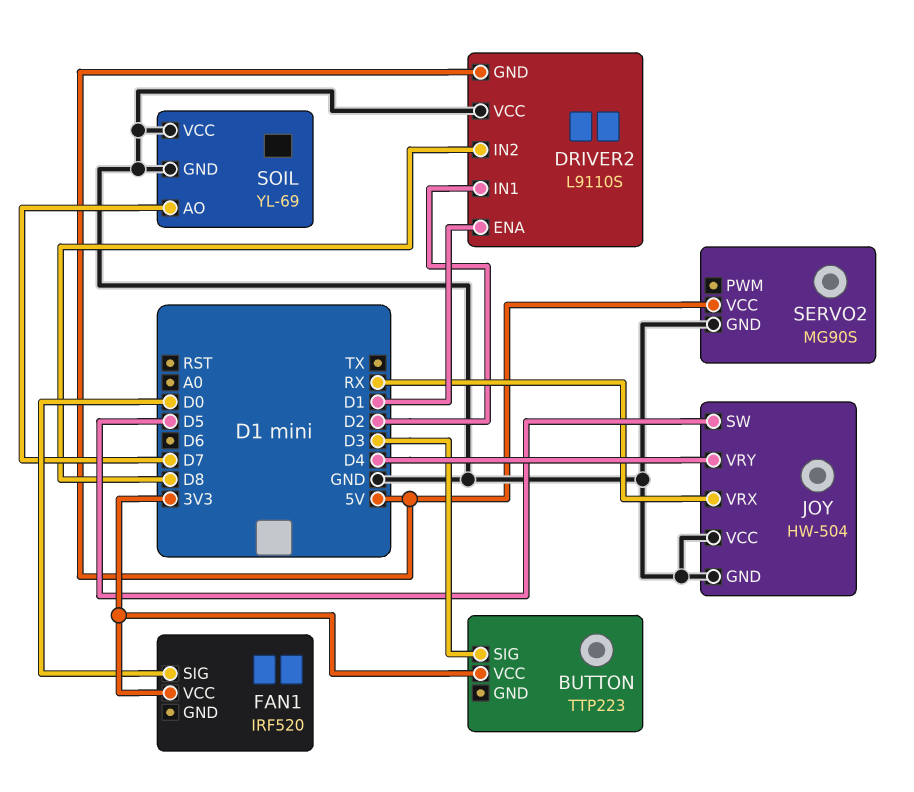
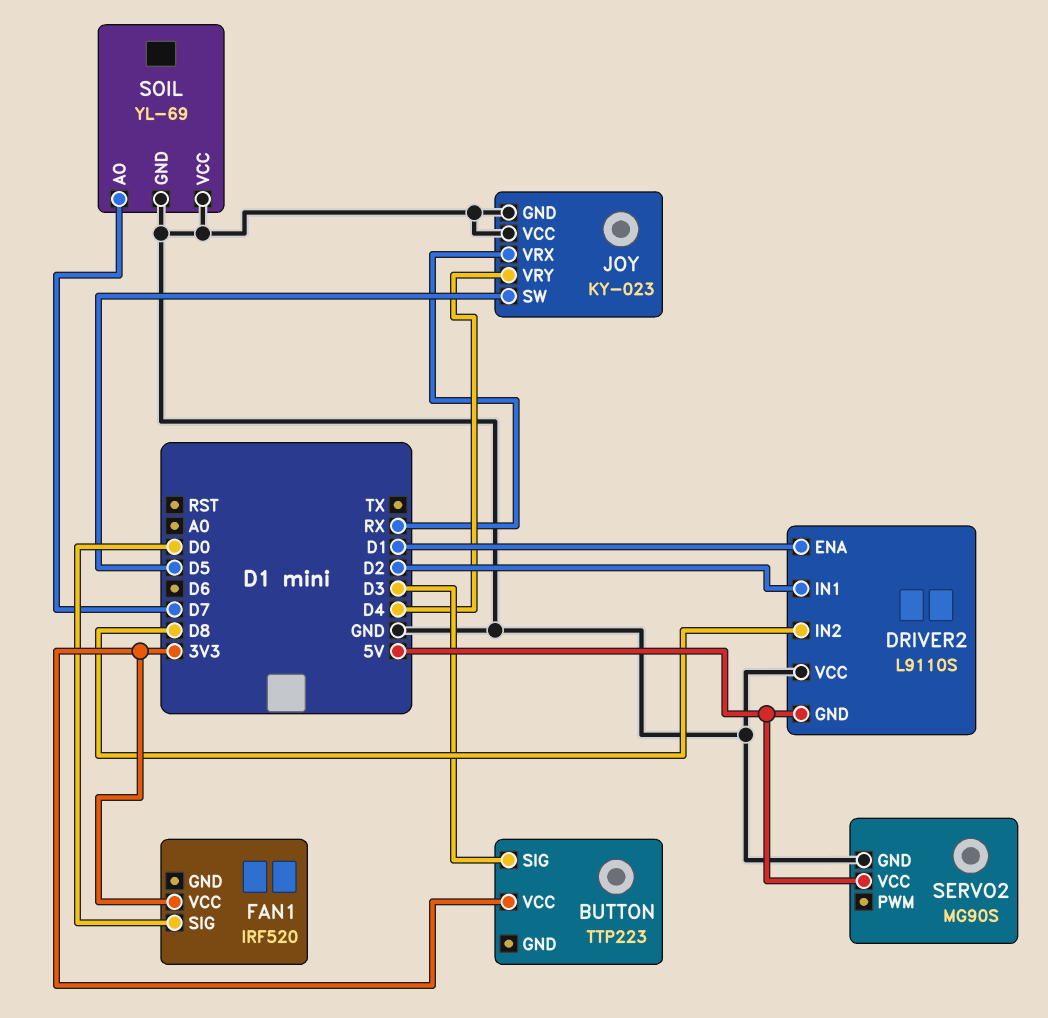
JOY: HW-504 -> KY-023

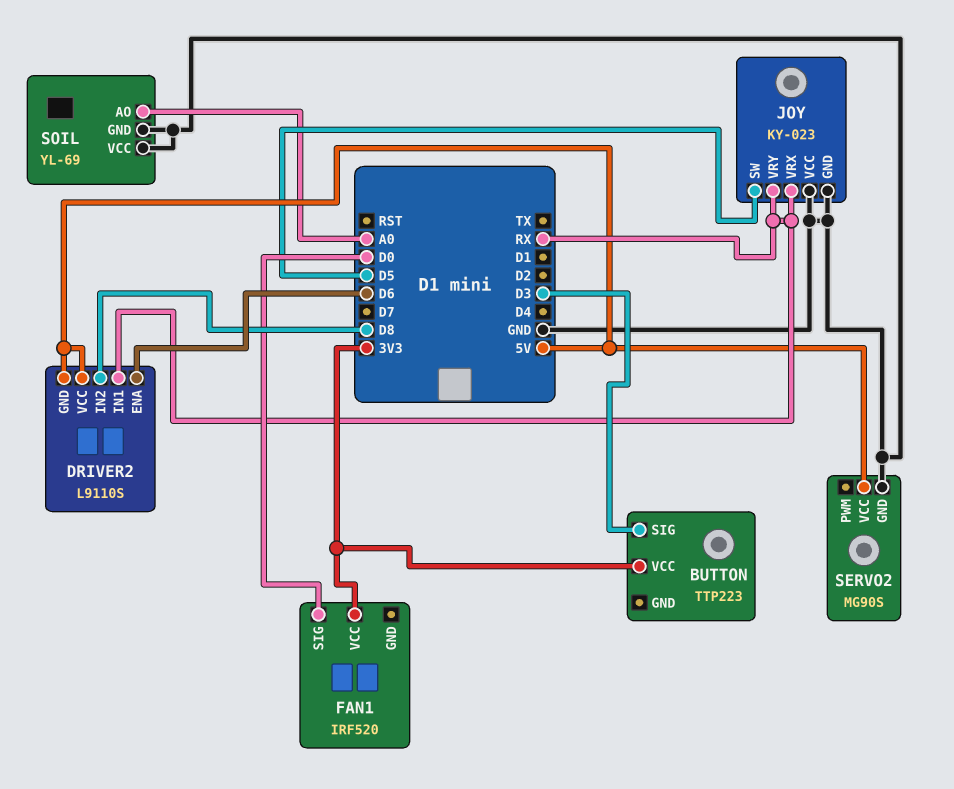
DRIVER2 pin ENA: D1 -> D6
DRIVER2 pin IN1: D2 -> RX
DRIVER2 pin VCC: GND -> 5V
JOY pin VRY: D4 -> RX
SOIL pin AO: D7 -> A0

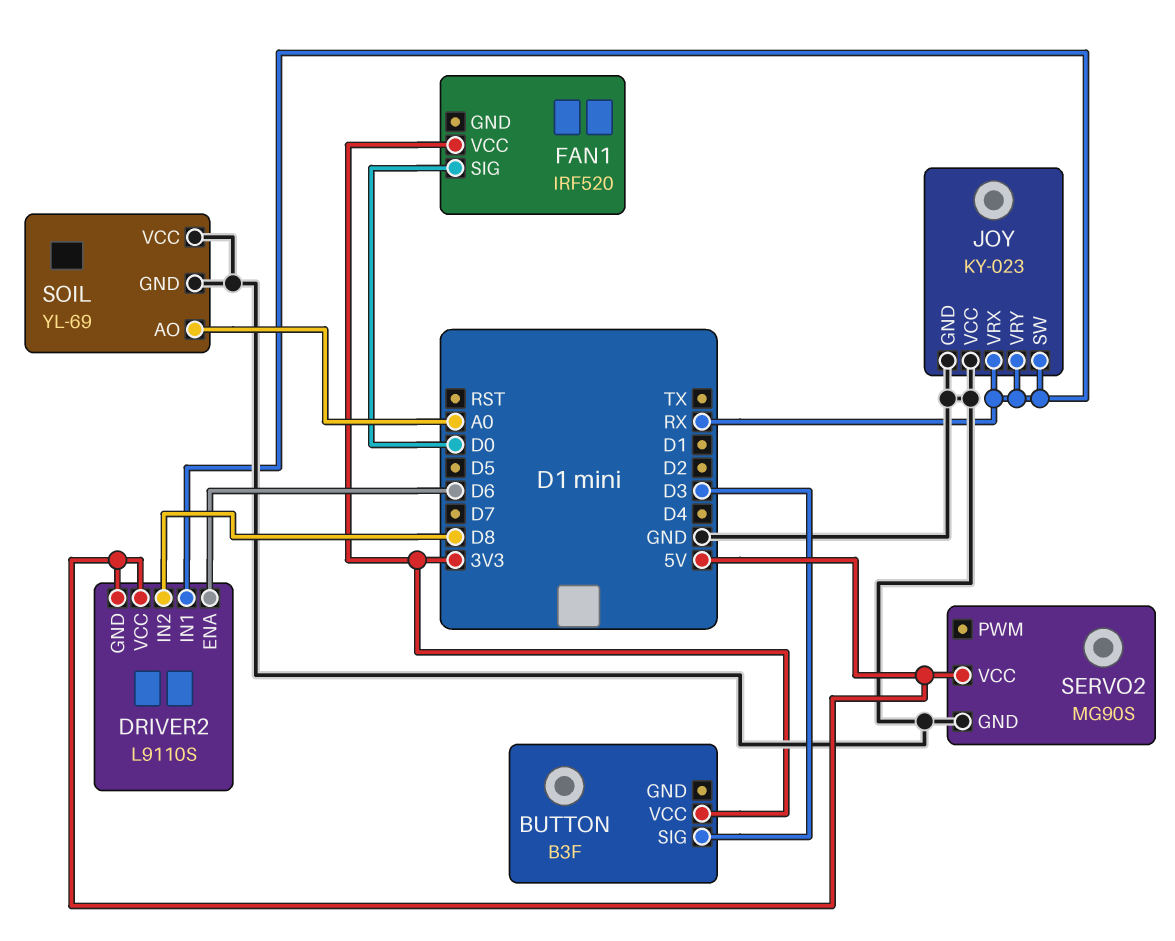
BUTTON: TTP223 -> B3F
JOY pin SW: D5 -> RX

